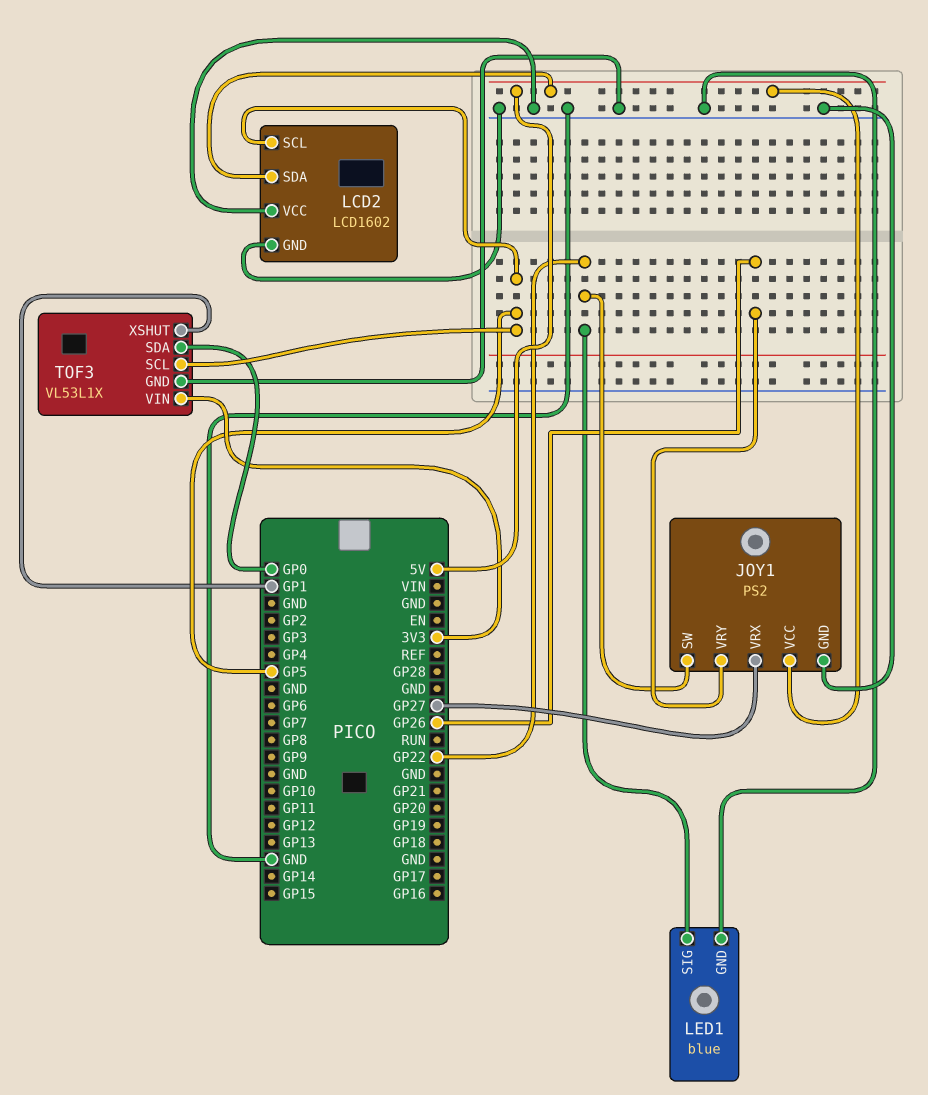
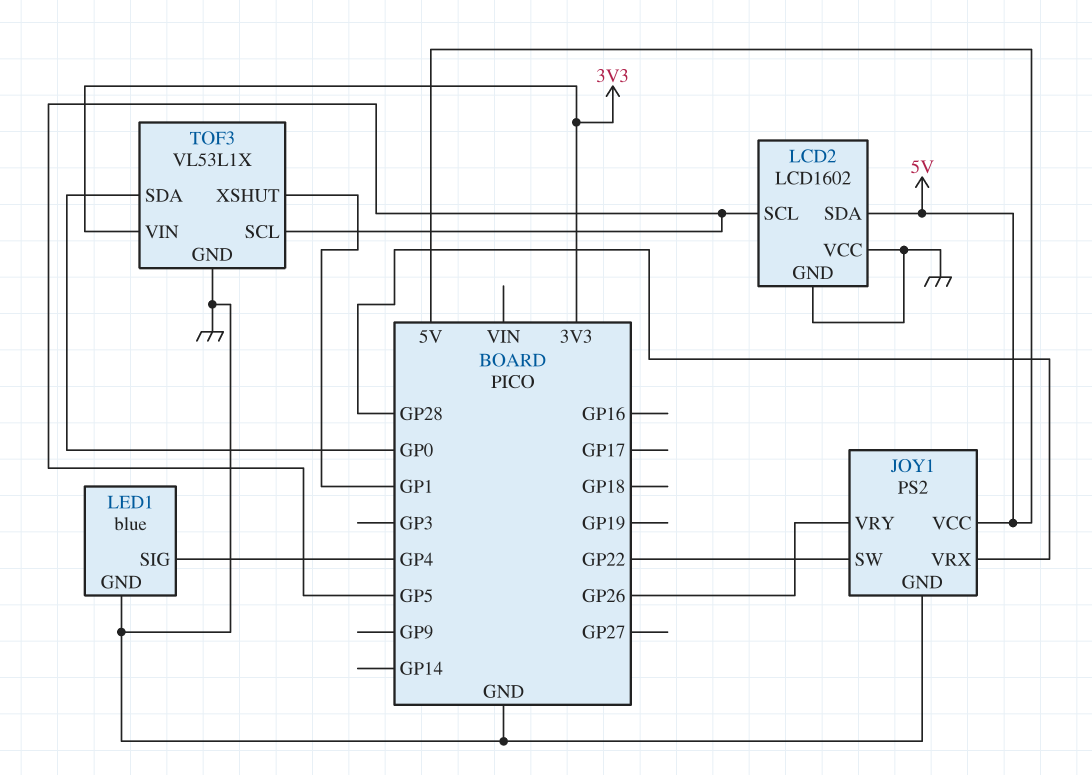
JOY1 pin VRX: GP27 -> GP28
LED1 pin SIG: GP22 -> GP4

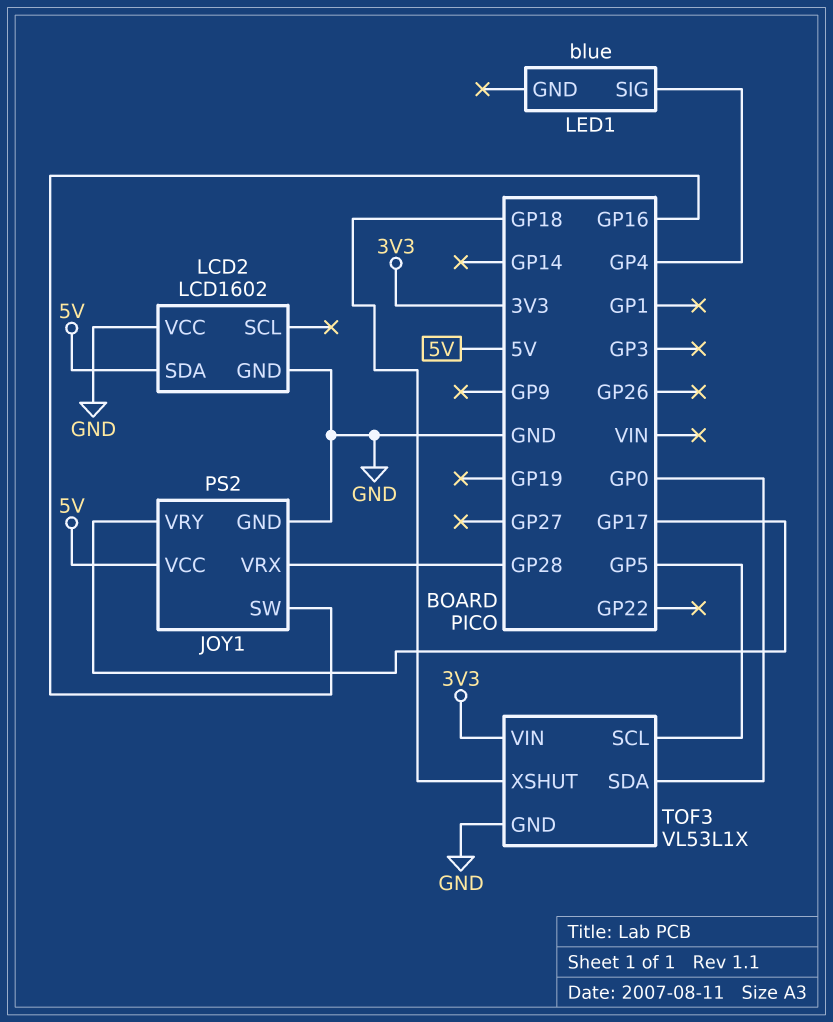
JOY1 pin SW: GP22 -> GP16
JOY1 pin VRY: GP26 -> GP17
LCD2 pin SCL: GP5 -> none
LED1 pin GND: GND -> none
TOF3 pin XSHUT: GP1 -> GP18

